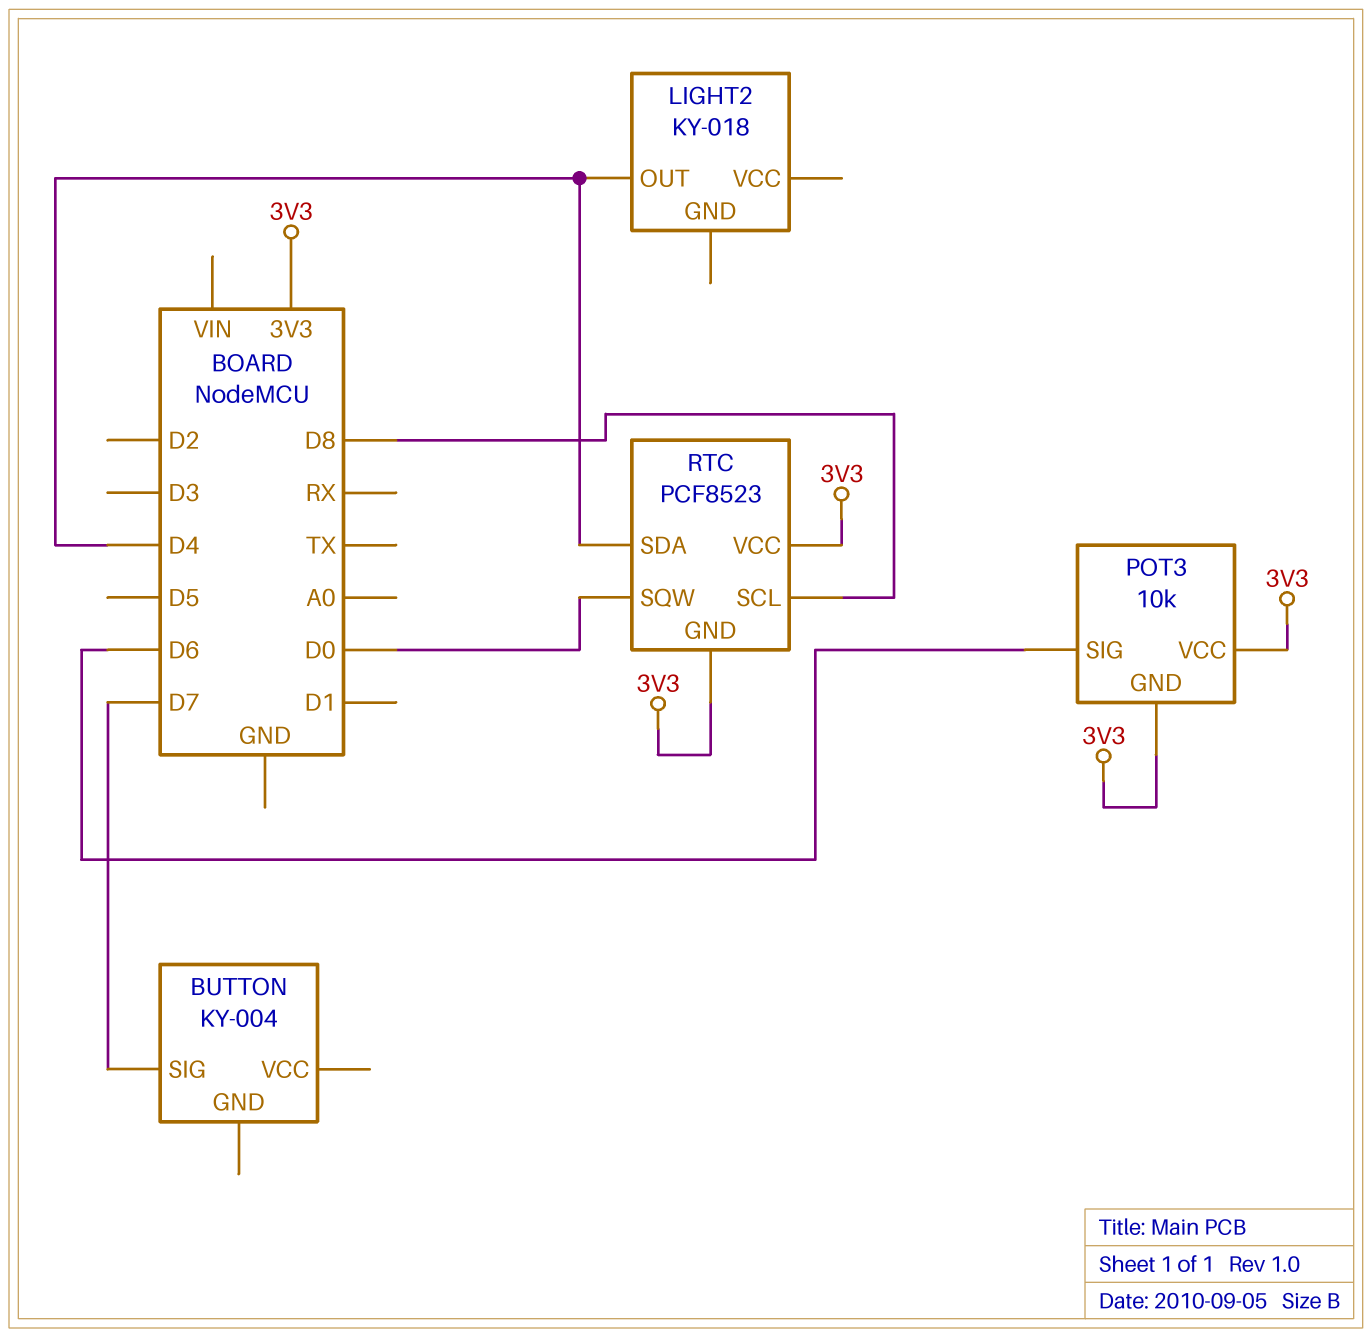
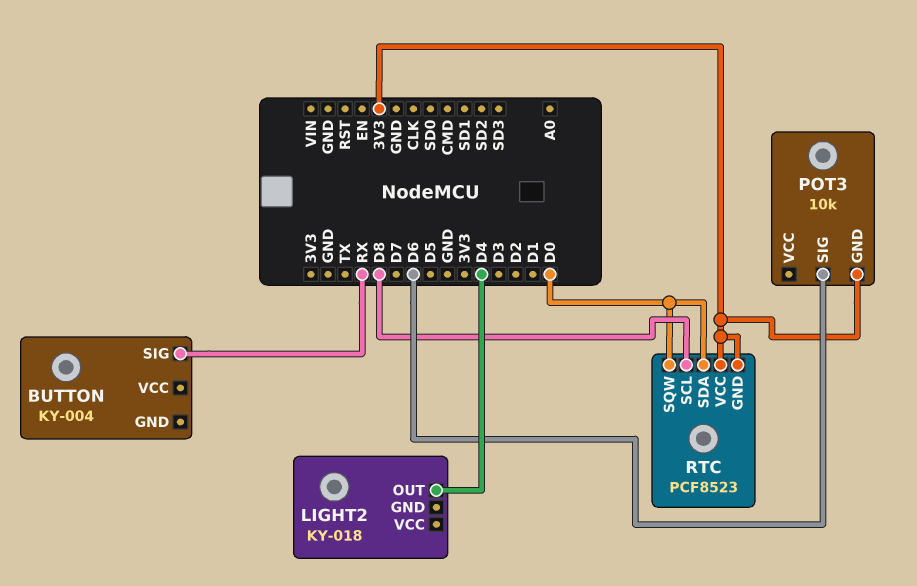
BUTTON pin SIG: D7 -> RX
POT3 pin VCC: 3V3 -> none
RTC pin SDA: D4 -> D0

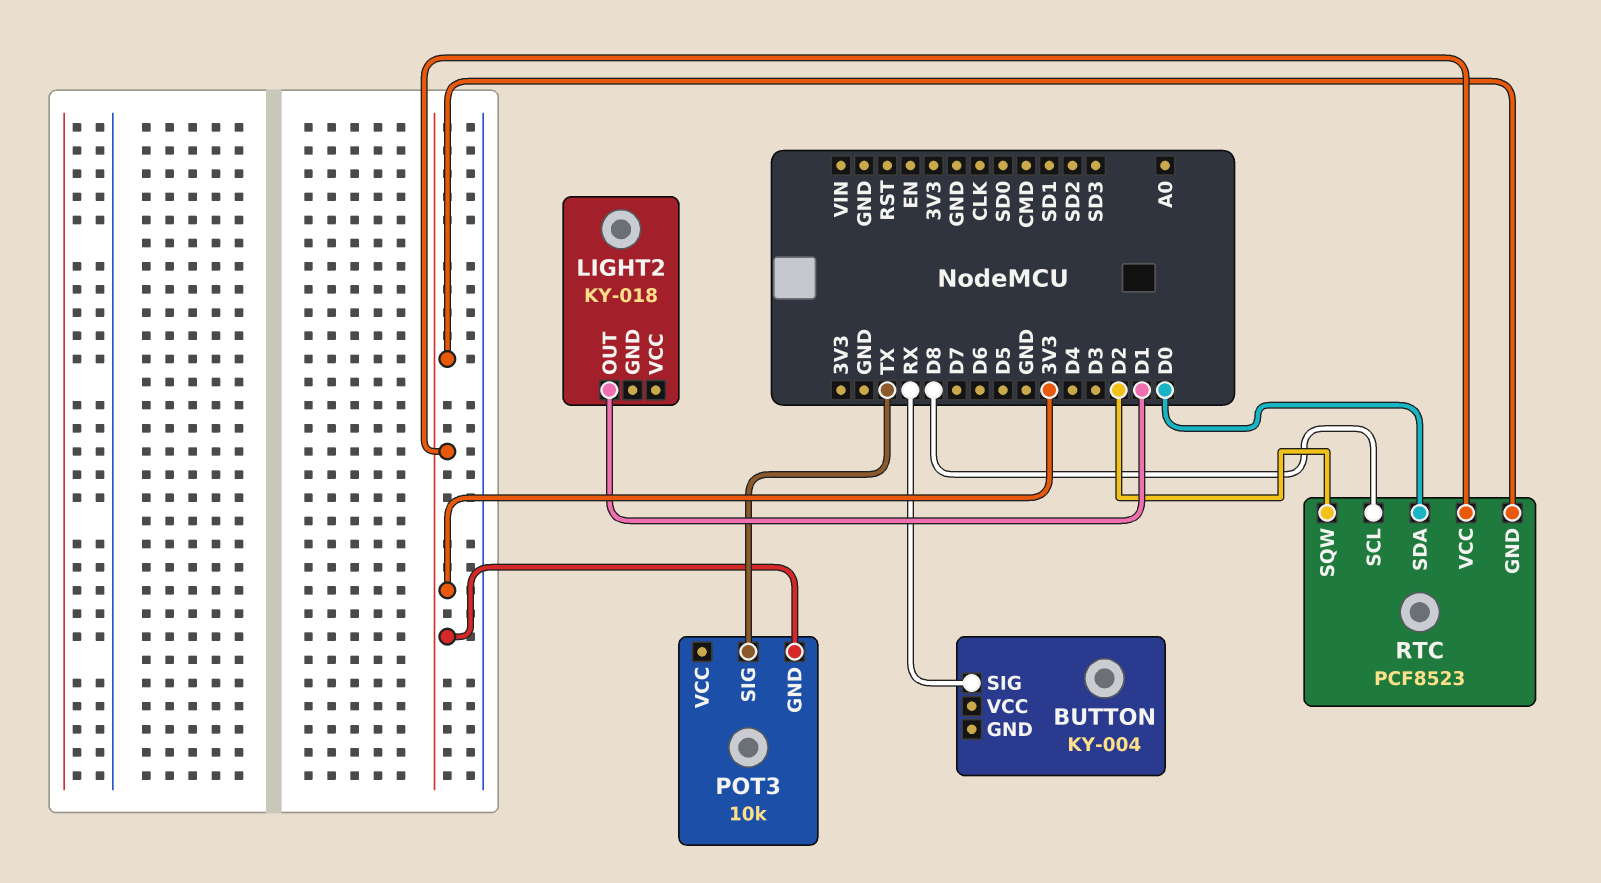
LIGHT2 pin OUT: D4 -> D1
POT3 pin SIG: D6 -> TX
RTC pin SQW: D0 -> D2

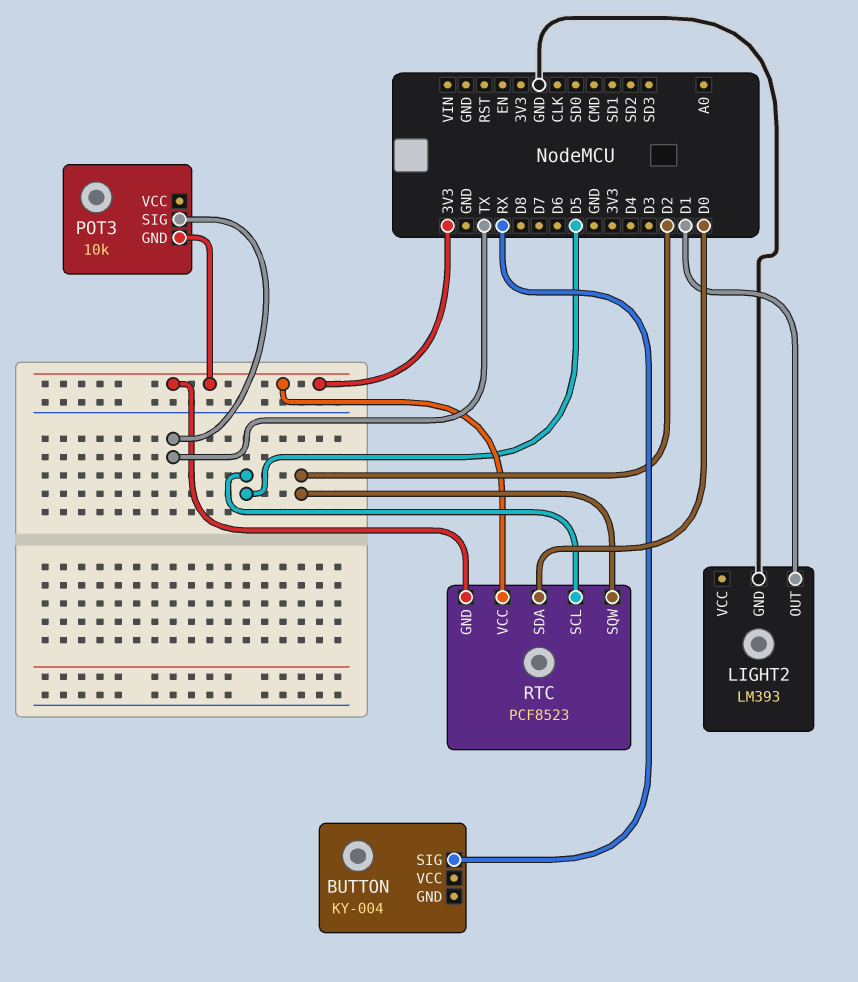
LIGHT2: KY-018 -> LM393
LIGHT2 pin GND: none -> GND
RTC pin SCL: D8 -> D5

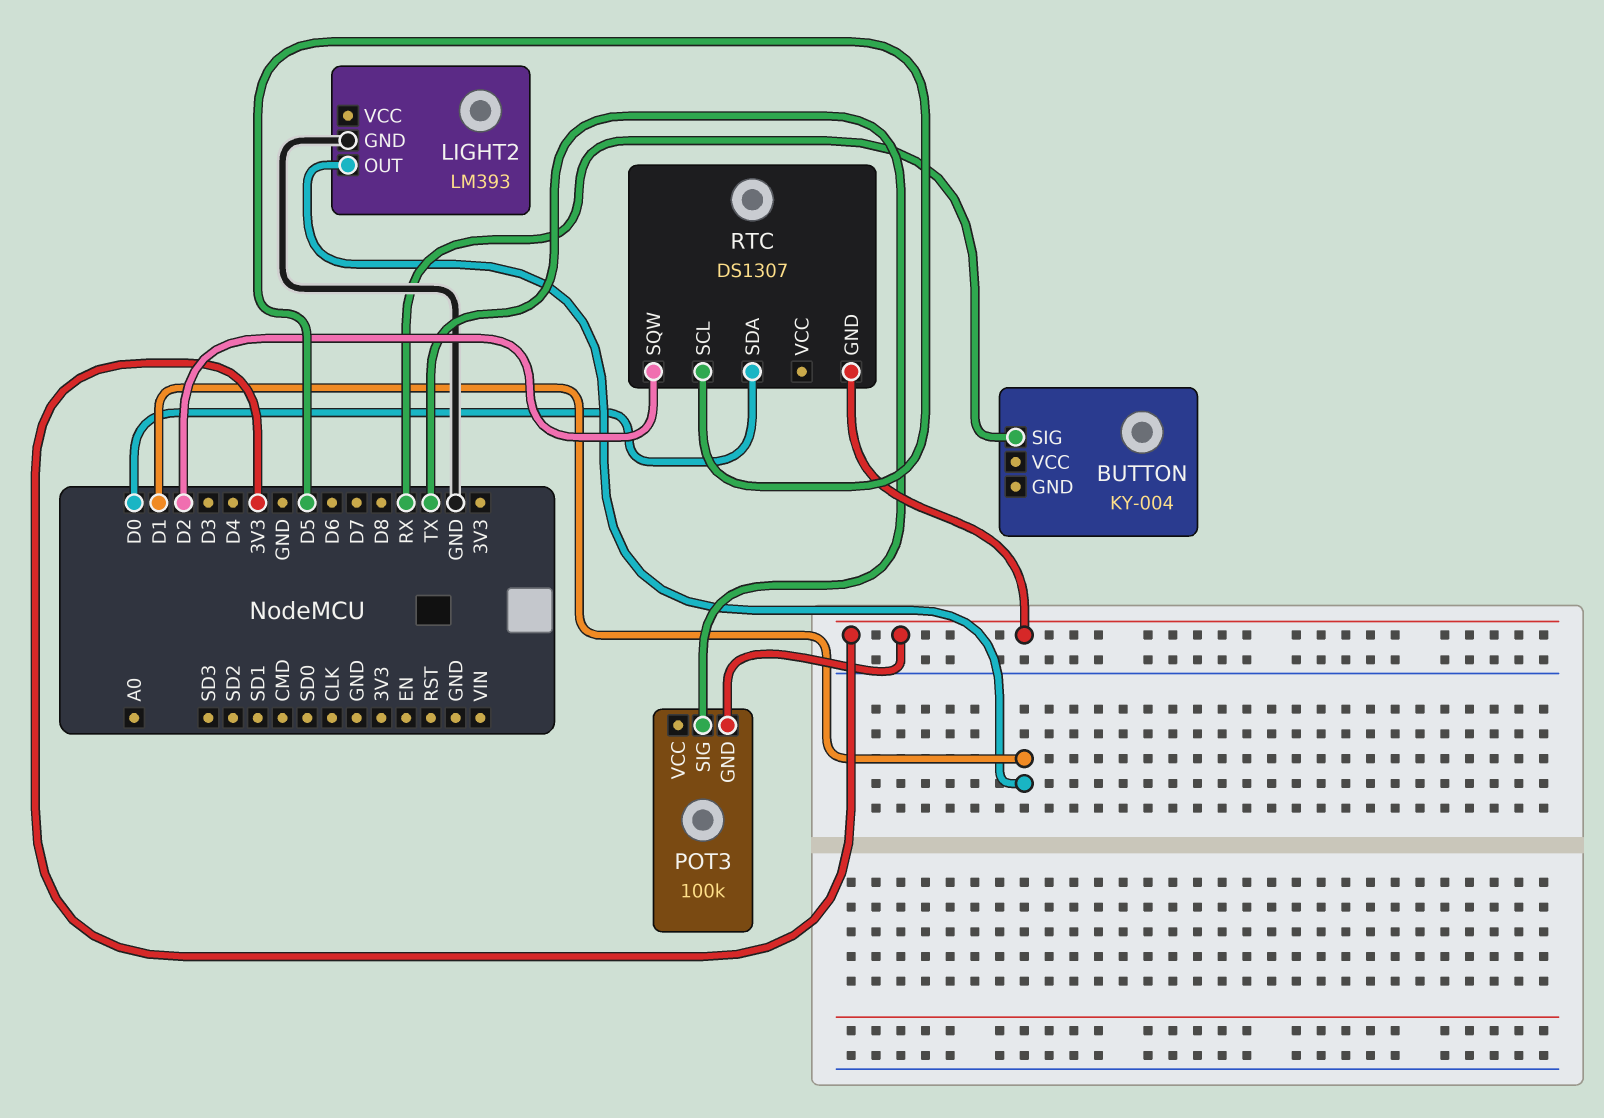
POT3: 10k -> 100k
RTC: PCF8523 -> DS1307
RTC pin VCC: 3V3 -> none

